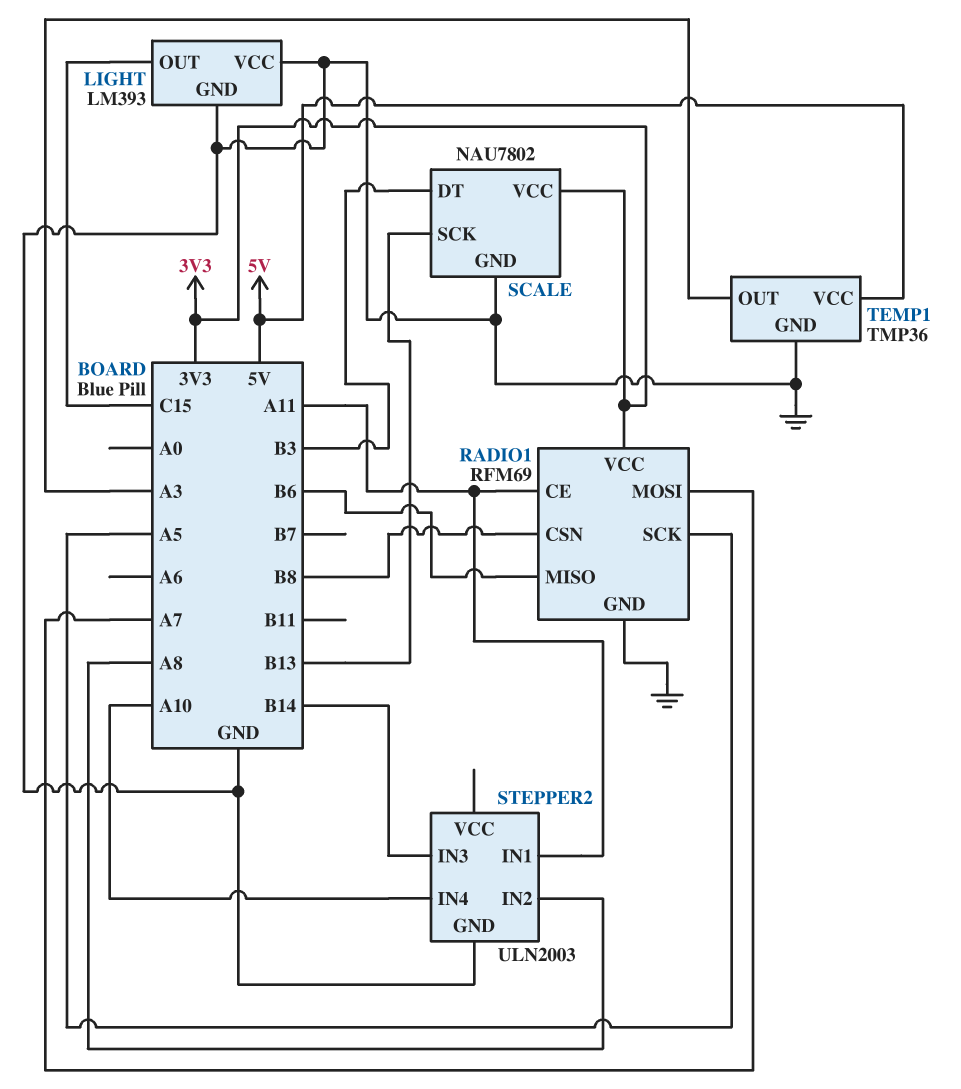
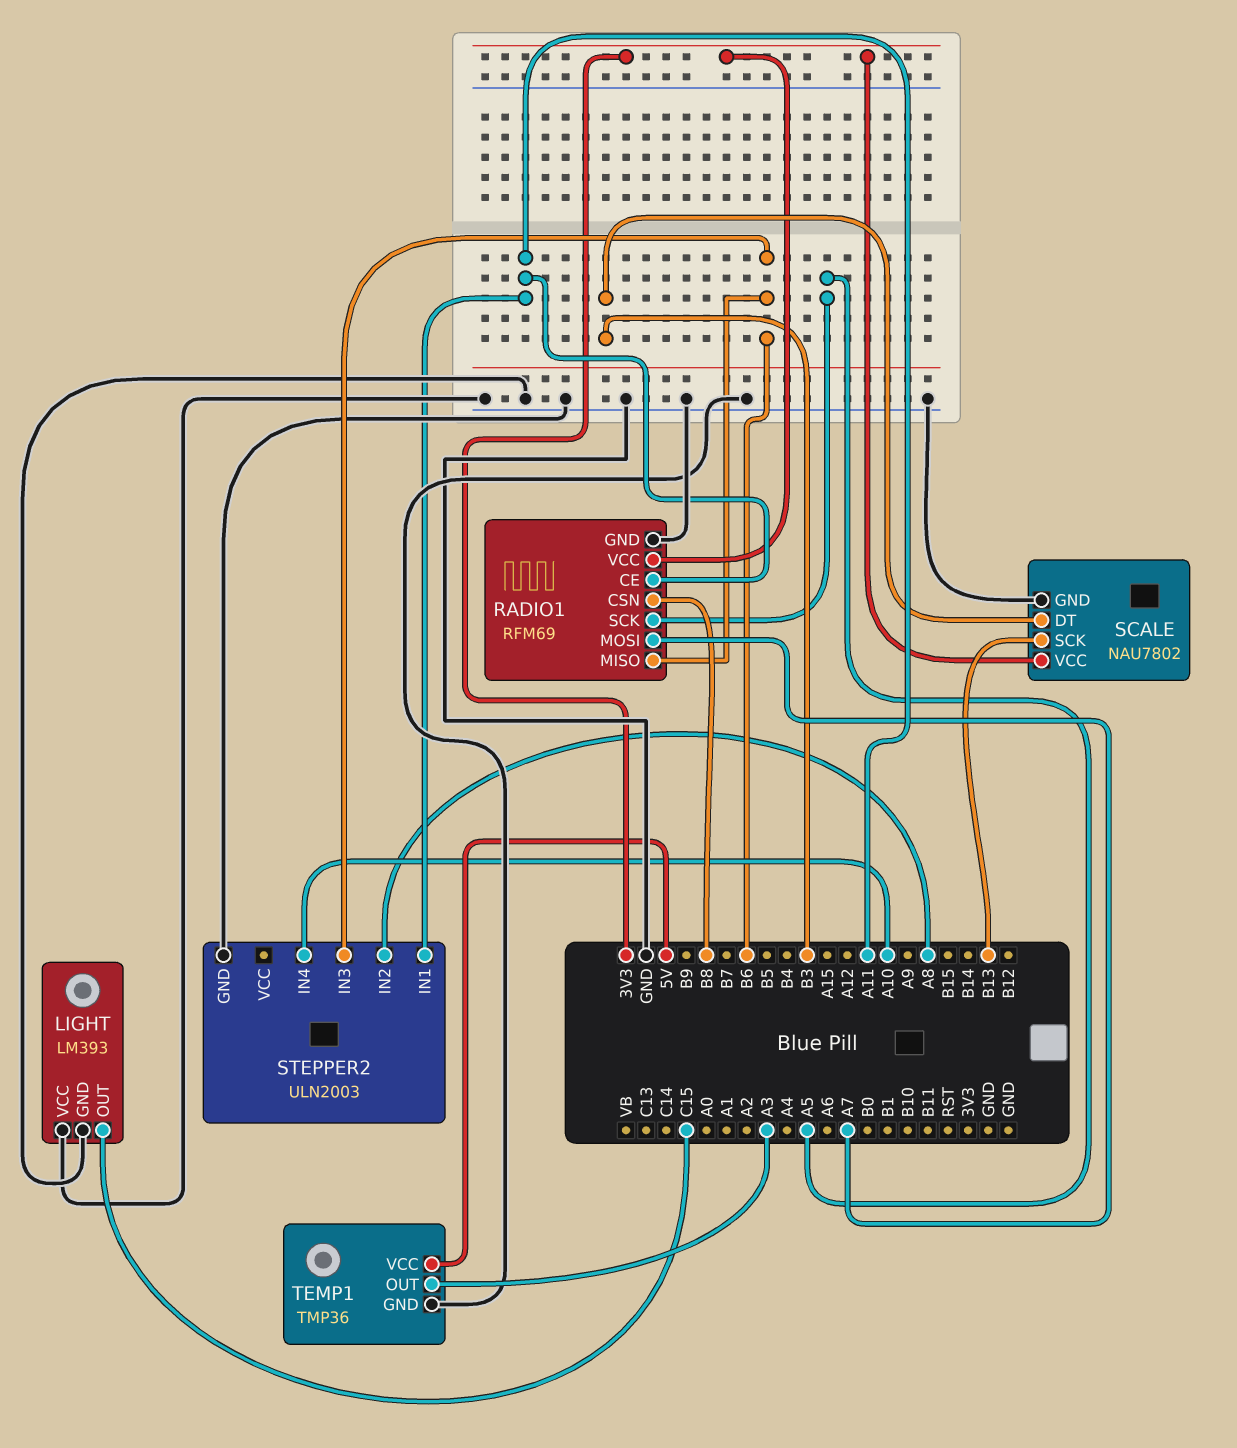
STEPPER2 pin IN3: B14 -> B6

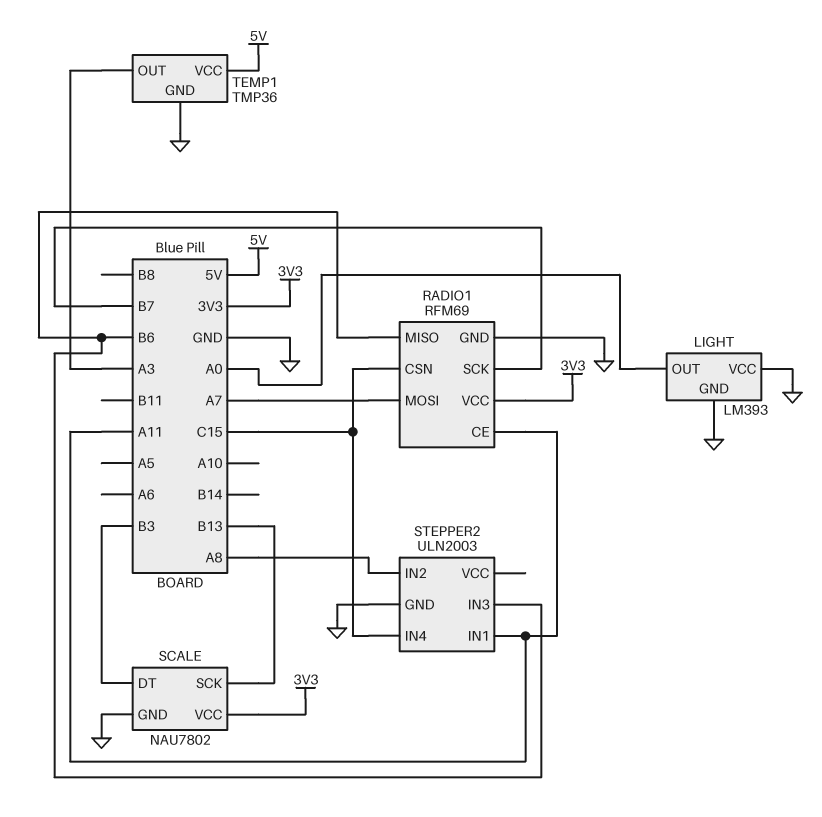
LIGHT pin OUT: C15 -> A0
RADIO1 pin CSN: B8 -> C15
RADIO1 pin SCK: A5 -> B7
STEPPER2 pin IN4: A10 -> C15

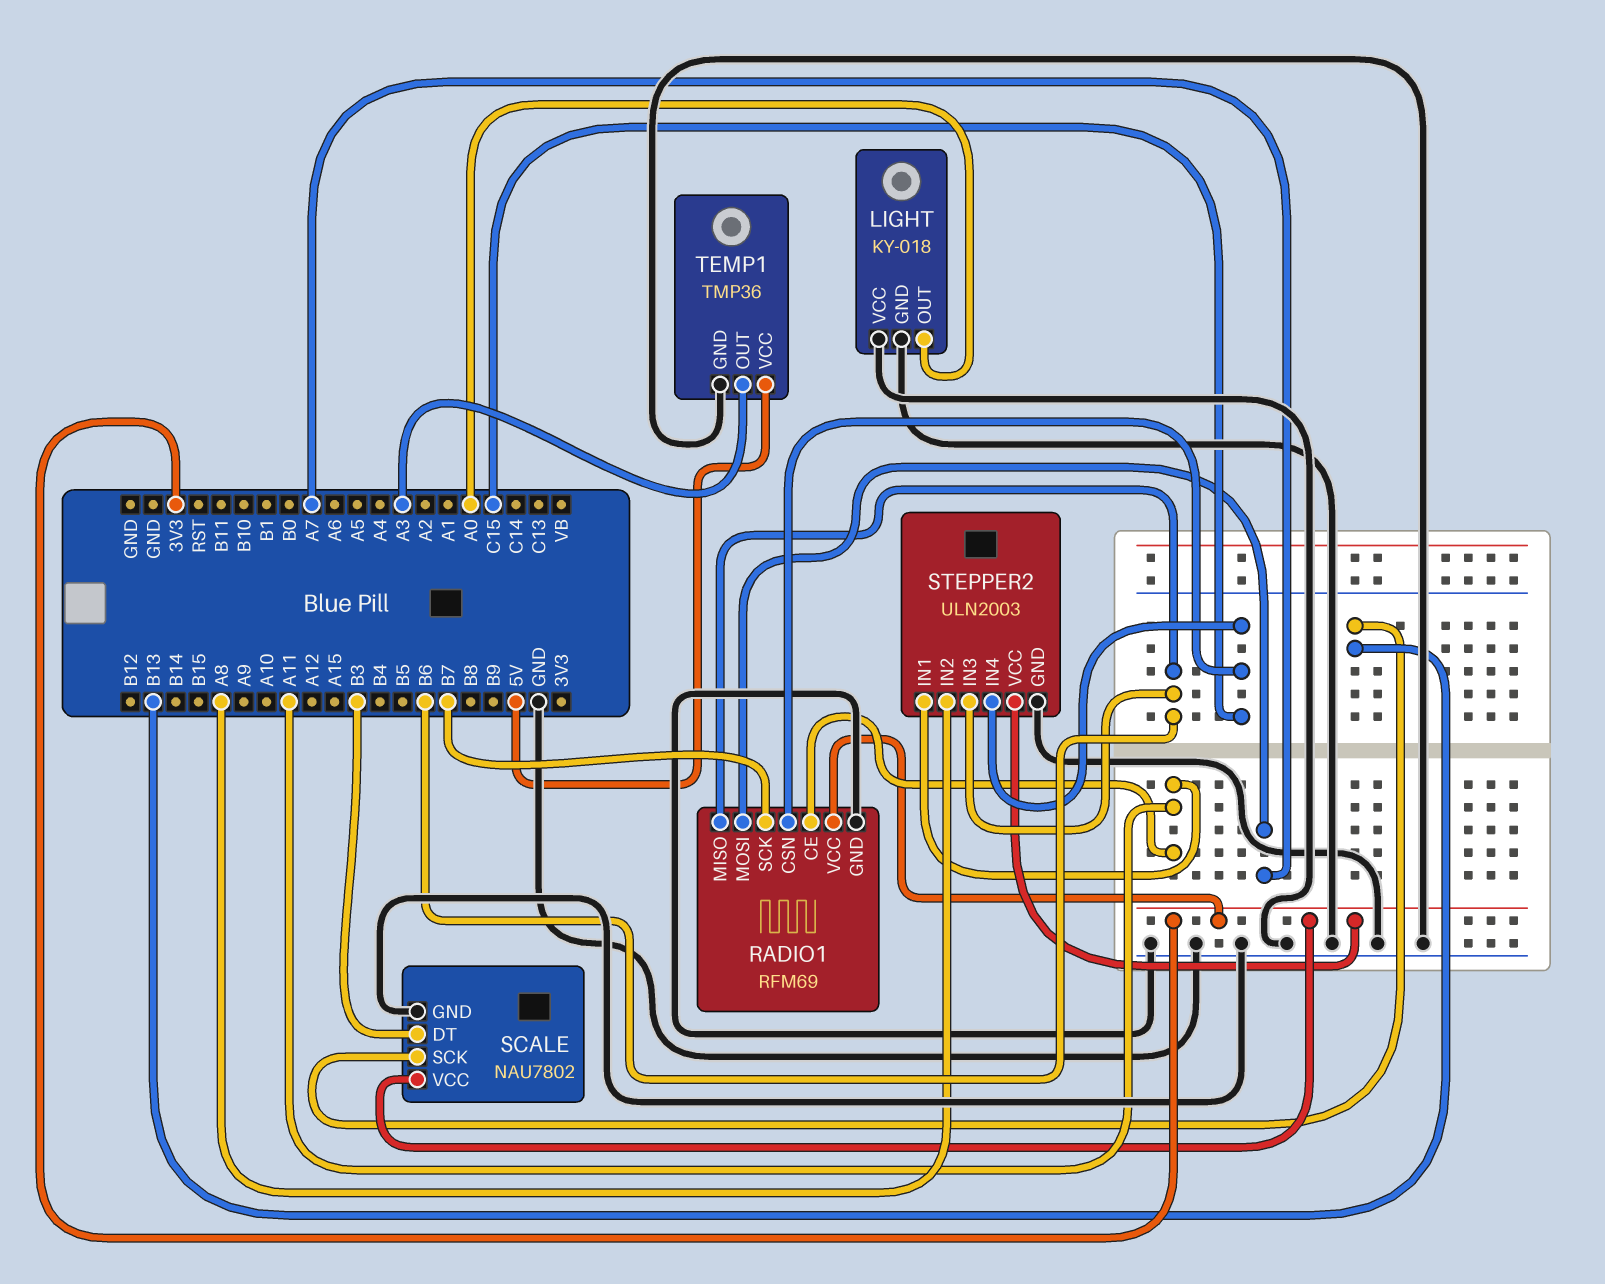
LIGHT: LM393 -> KY-018
STEPPER2 pin VCC: none -> 3V3

